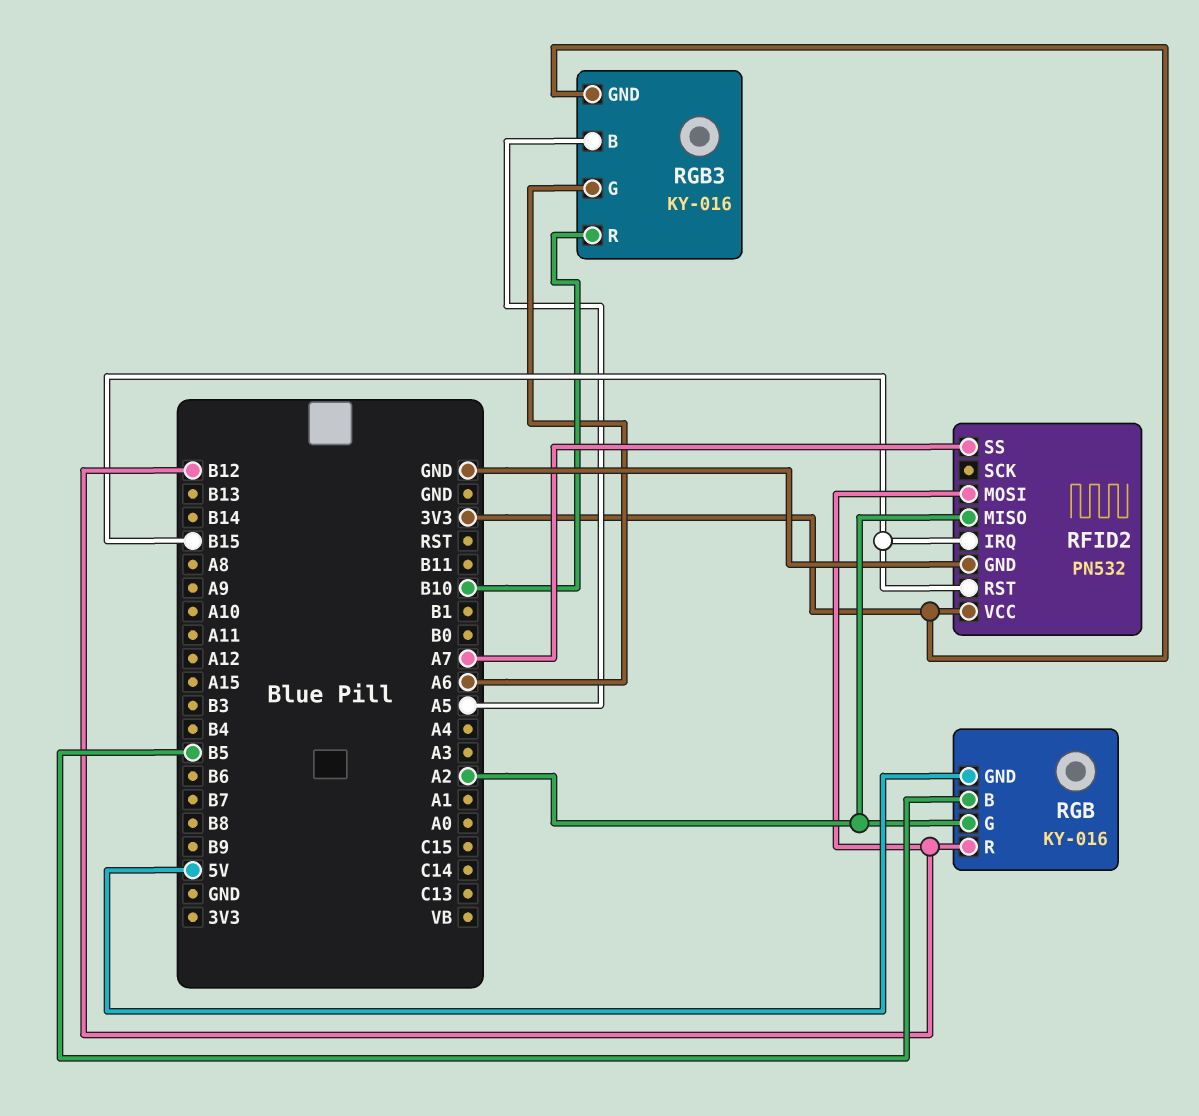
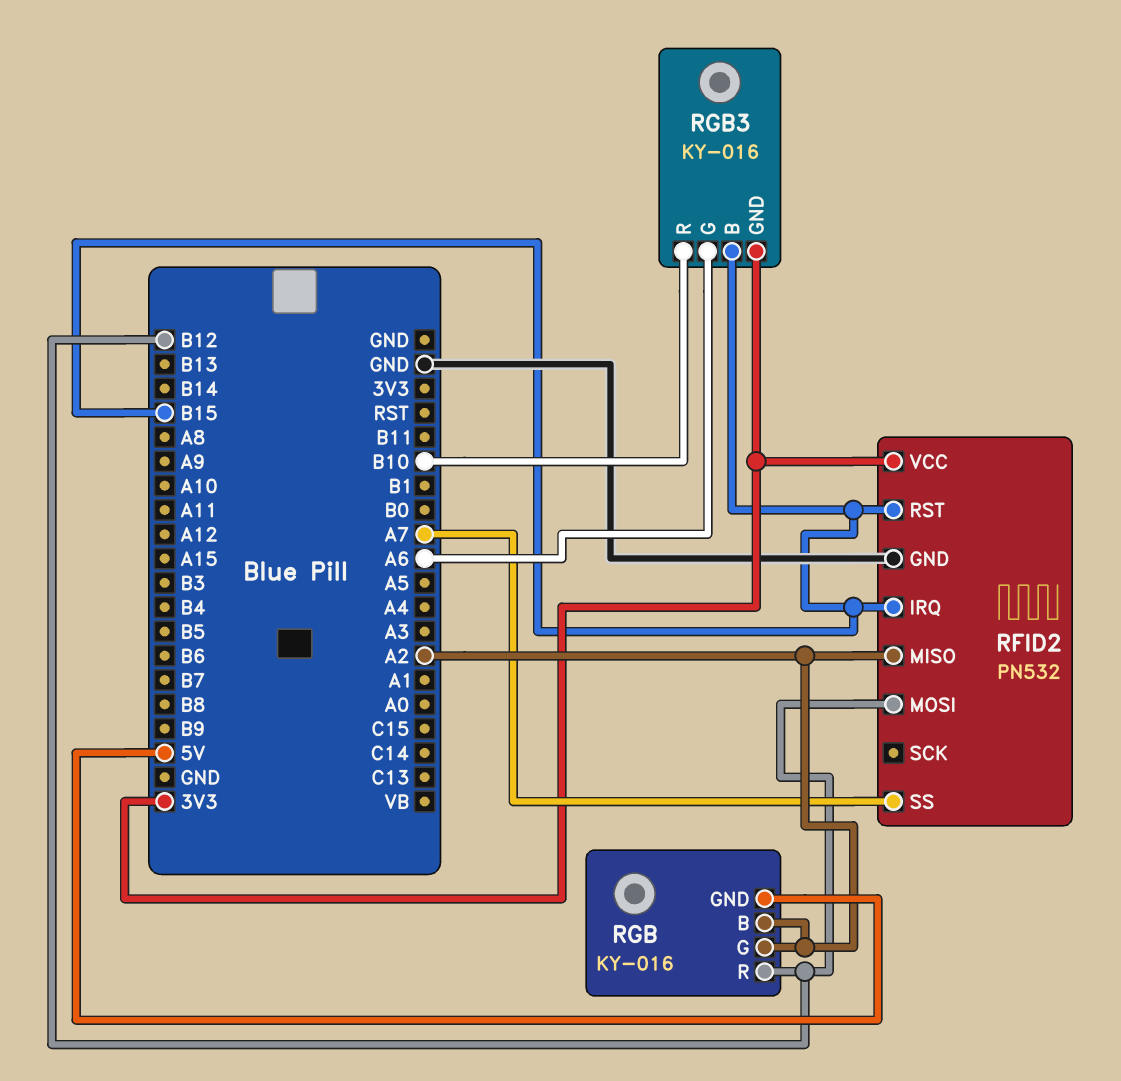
RGB pin B: B5 -> A2
RGB3 pin B: A5 -> B15

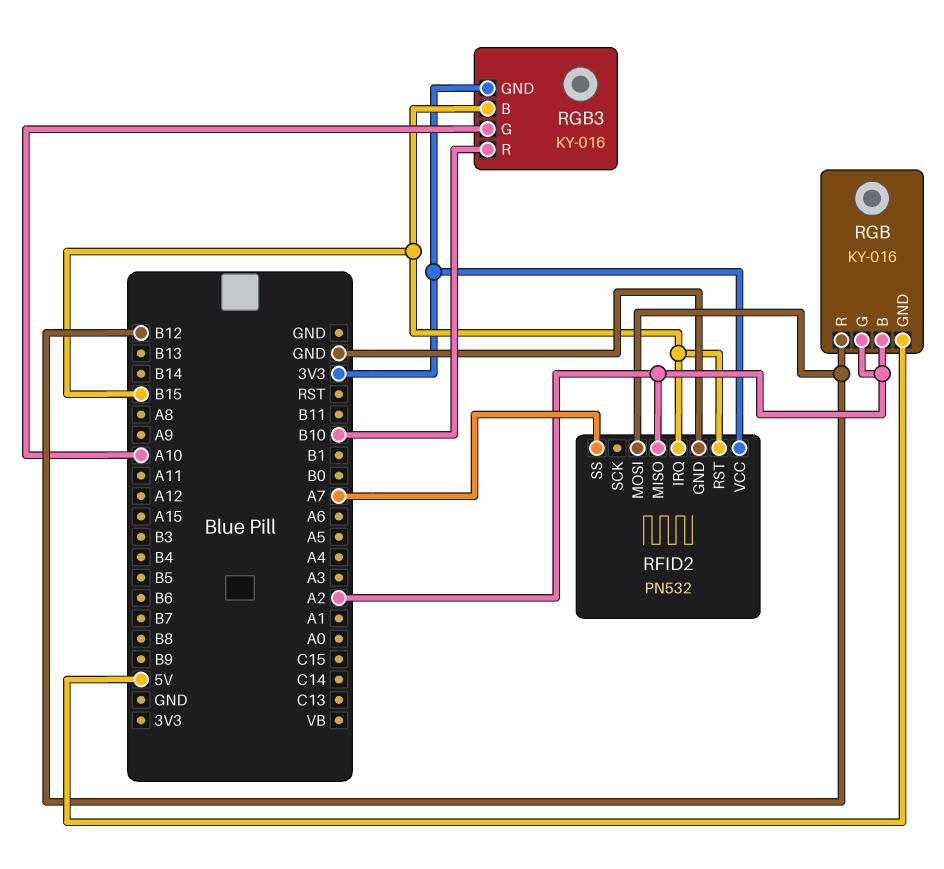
RGB3 pin G: A6 -> A10

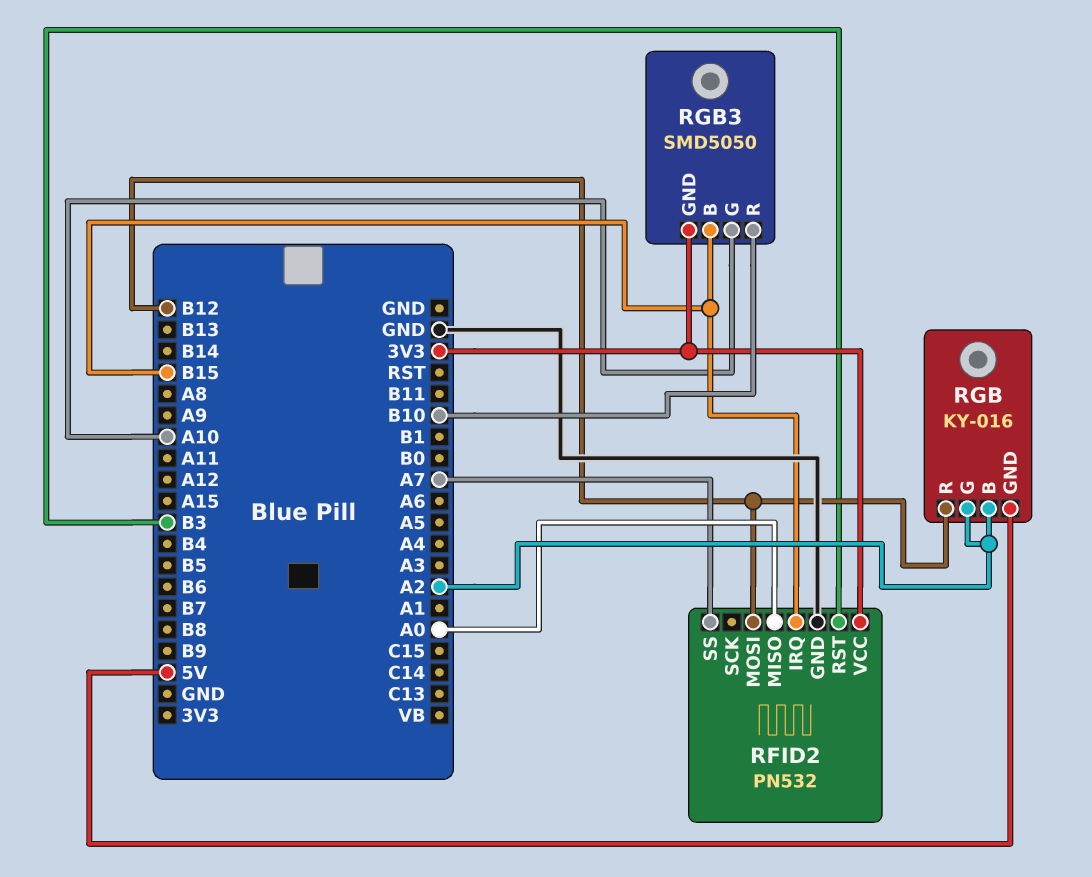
RFID2 pin MISO: A2 -> A0
RFID2 pin RST: B15 -> B3
RGB3: KY-016 -> SMD5050

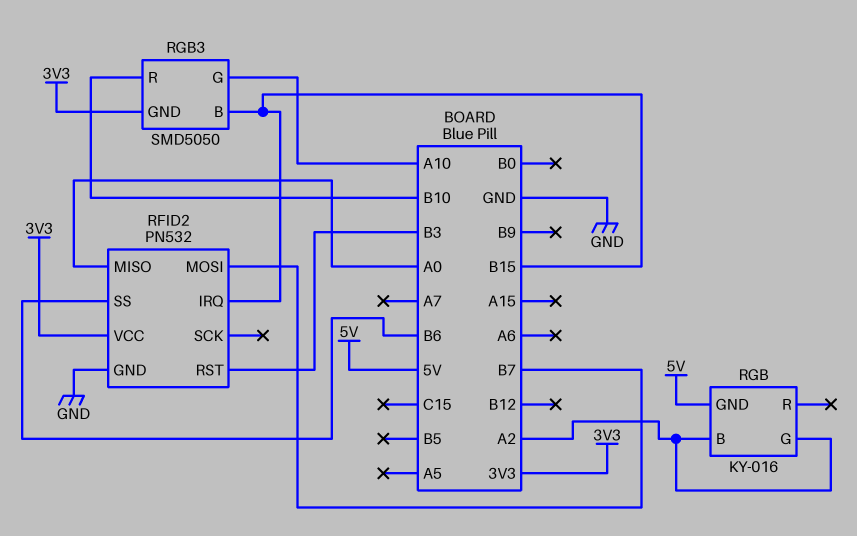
RFID2 pin MOSI: B12 -> B7
RFID2 pin SS: A7 -> B6
RGB pin R: B12 -> none

